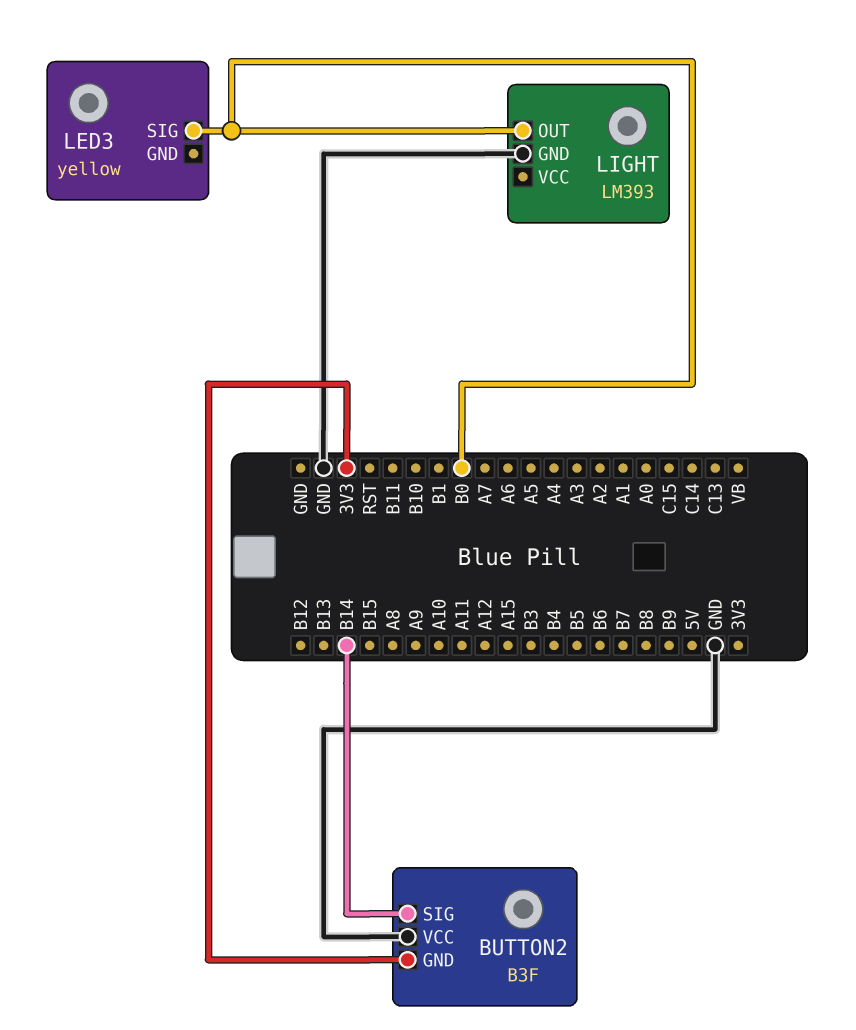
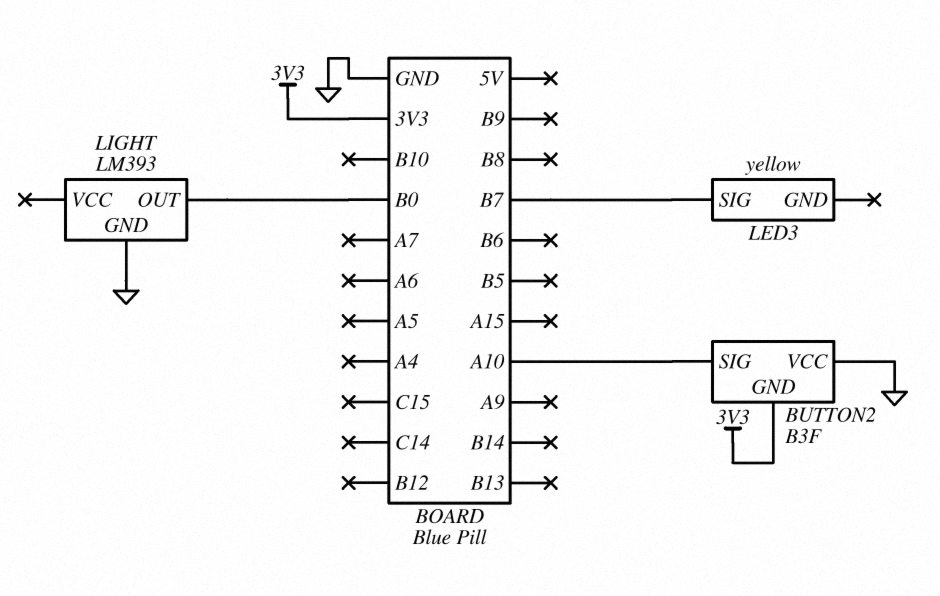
BUTTON2 pin SIG: B14 -> A10
LED3 pin SIG: B0 -> B7

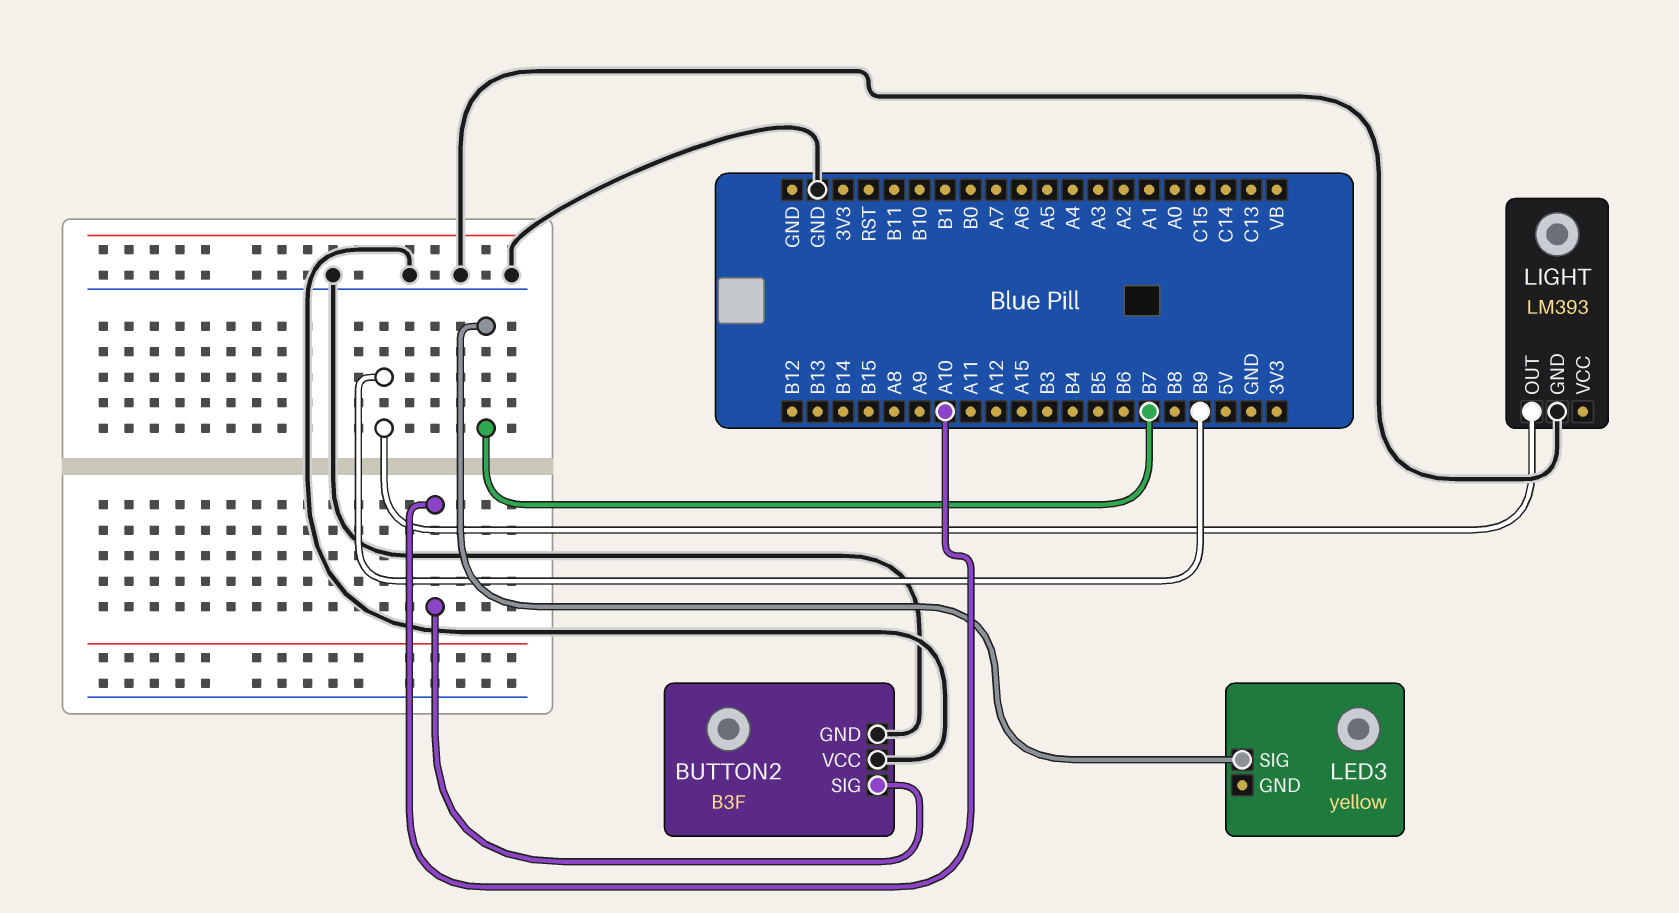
BUTTON2 pin GND: 3V3 -> GND
LIGHT pin OUT: B0 -> B9

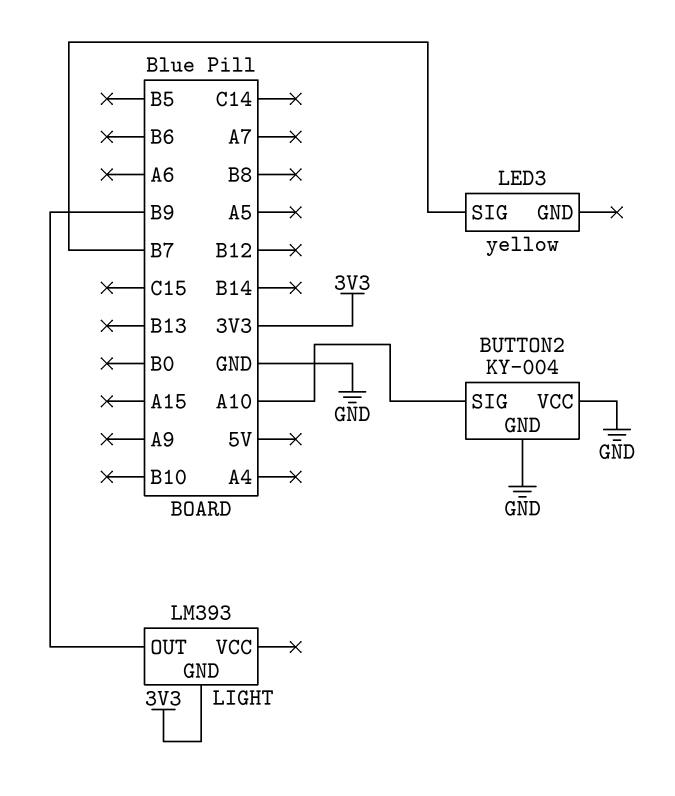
BUTTON2: B3F -> KY-004
LIGHT pin GND: GND -> 3V3

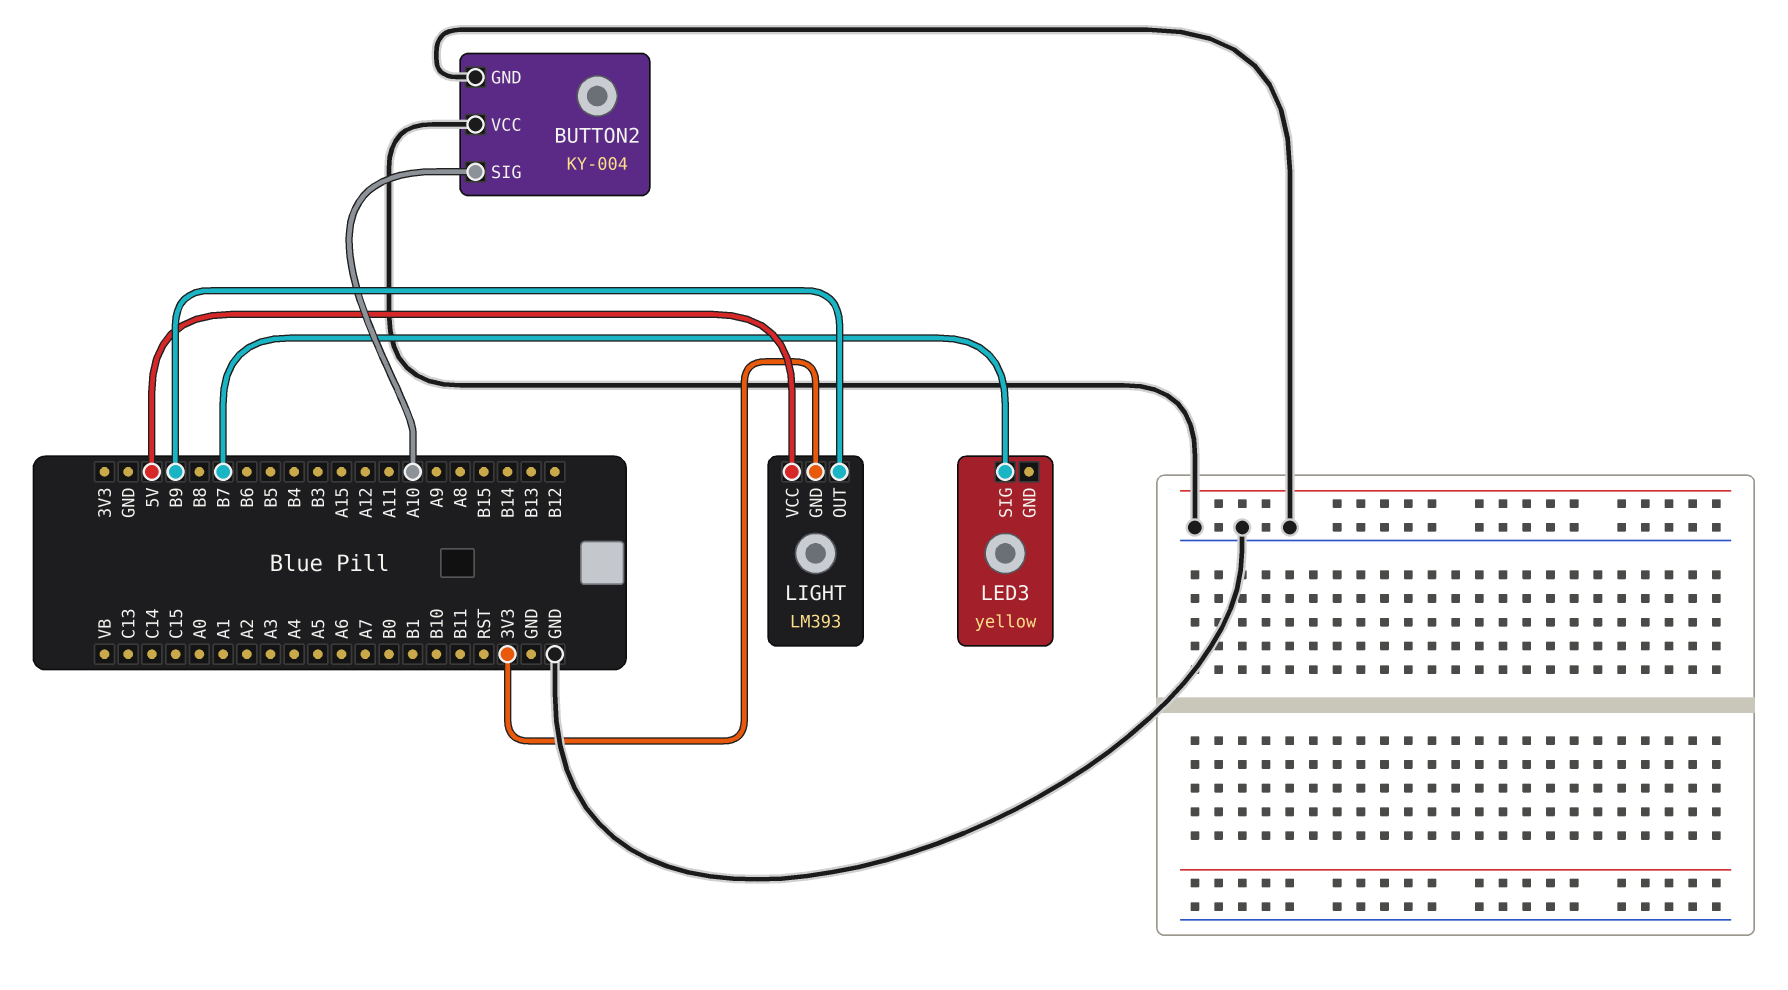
LIGHT pin VCC: none -> 5V

